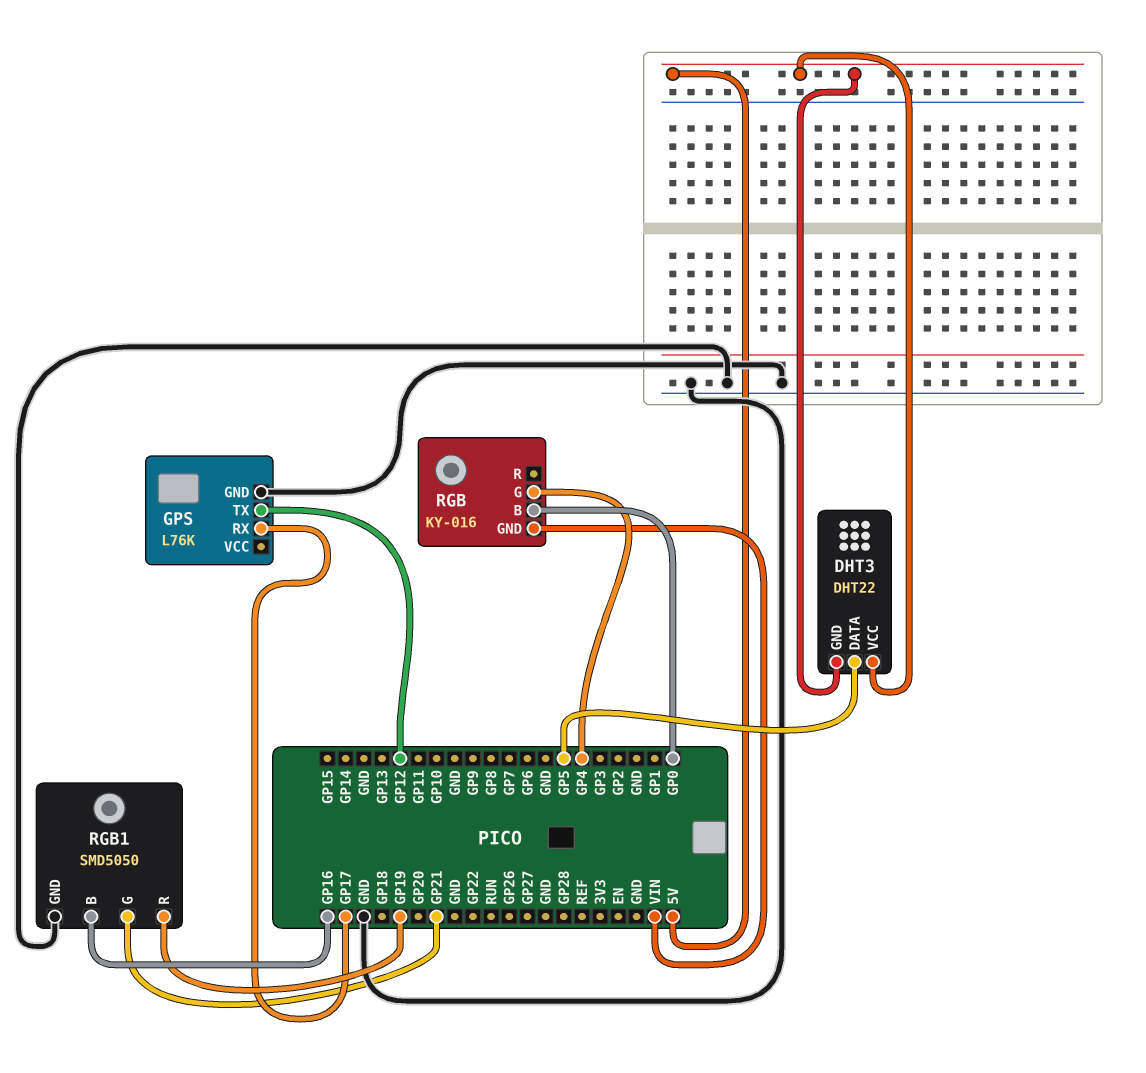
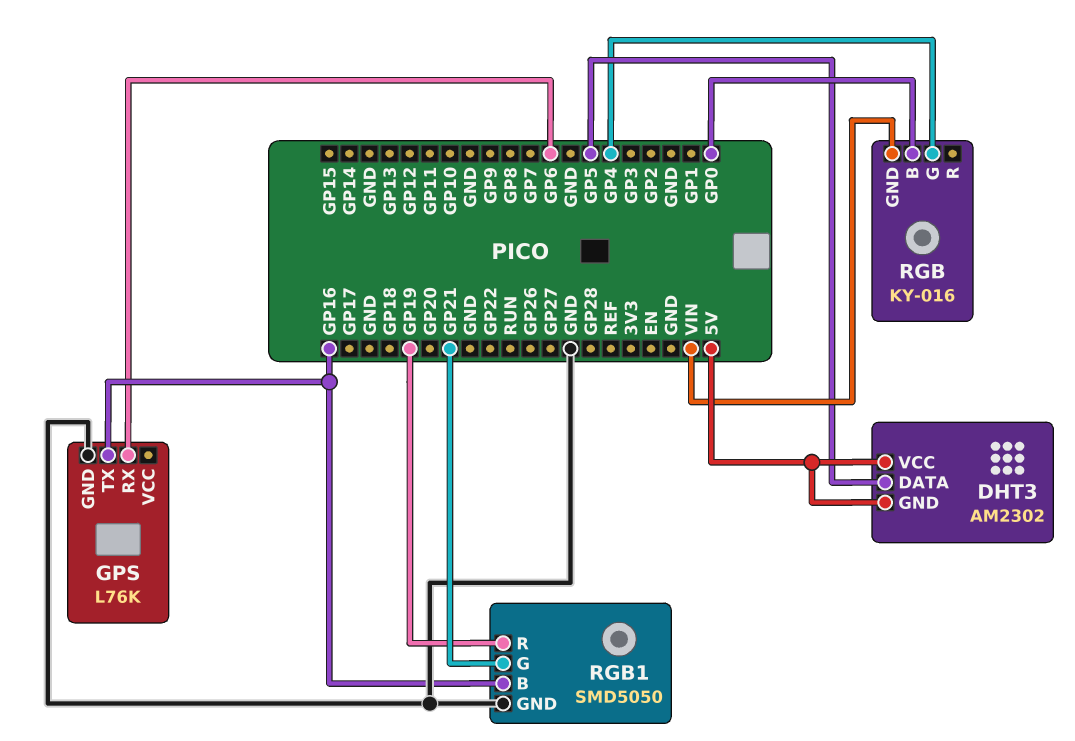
DHT3: DHT22 -> AM2302
GPS pin RX: GP17 -> GP6
GPS pin TX: GP12 -> GP16

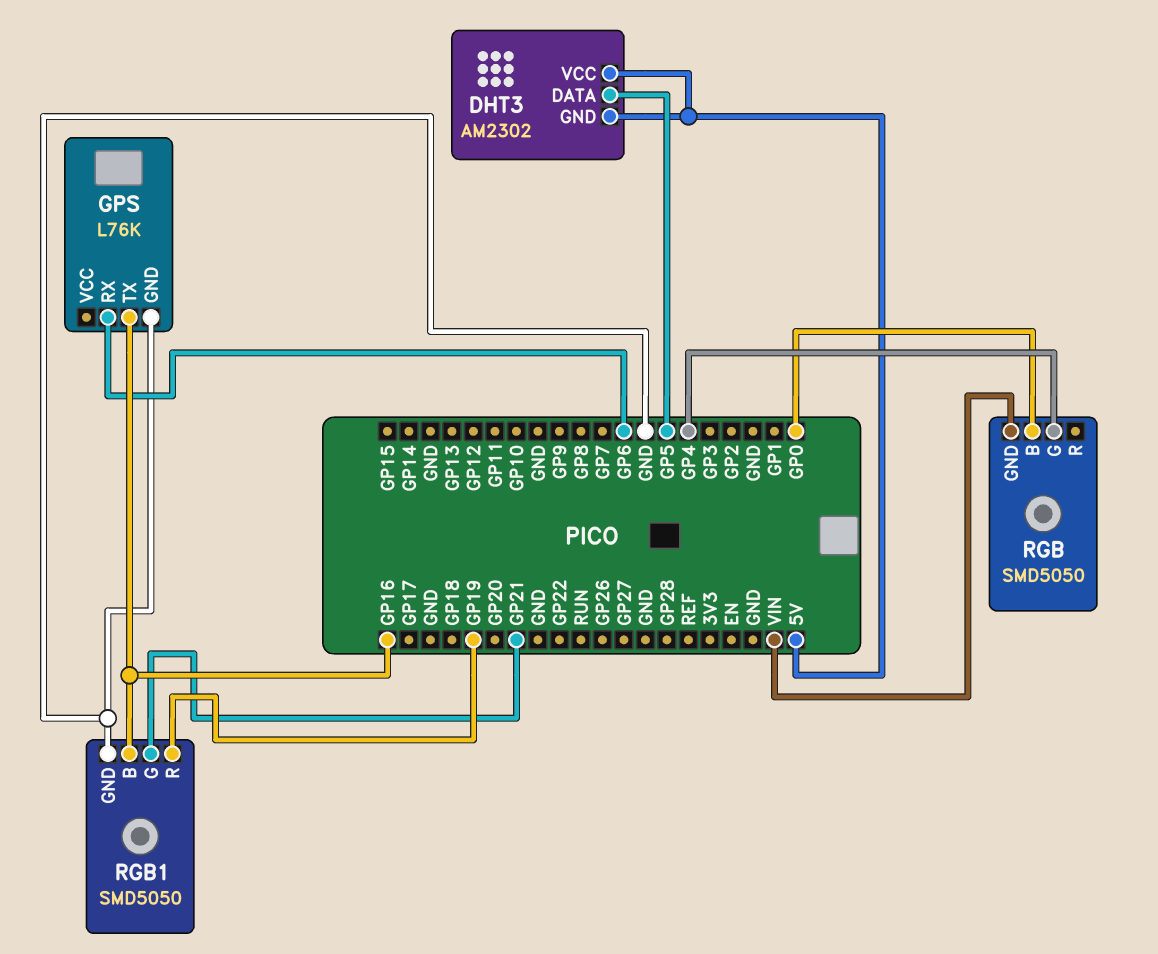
RGB: KY-016 -> SMD5050

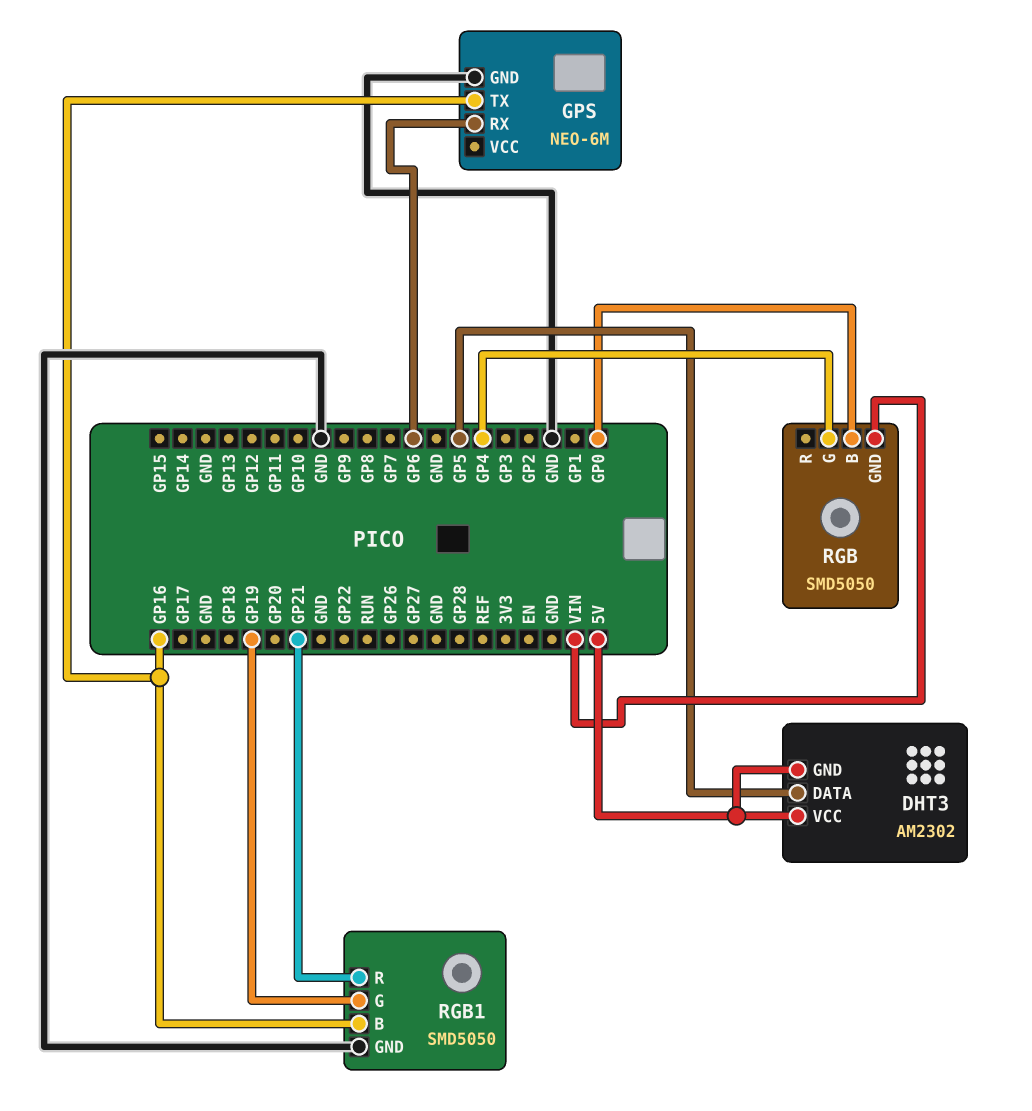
GPS: L76K -> NEO-6M
RGB1 pin G: GP21 -> GP19
RGB1 pin R: GP19 -> GP21

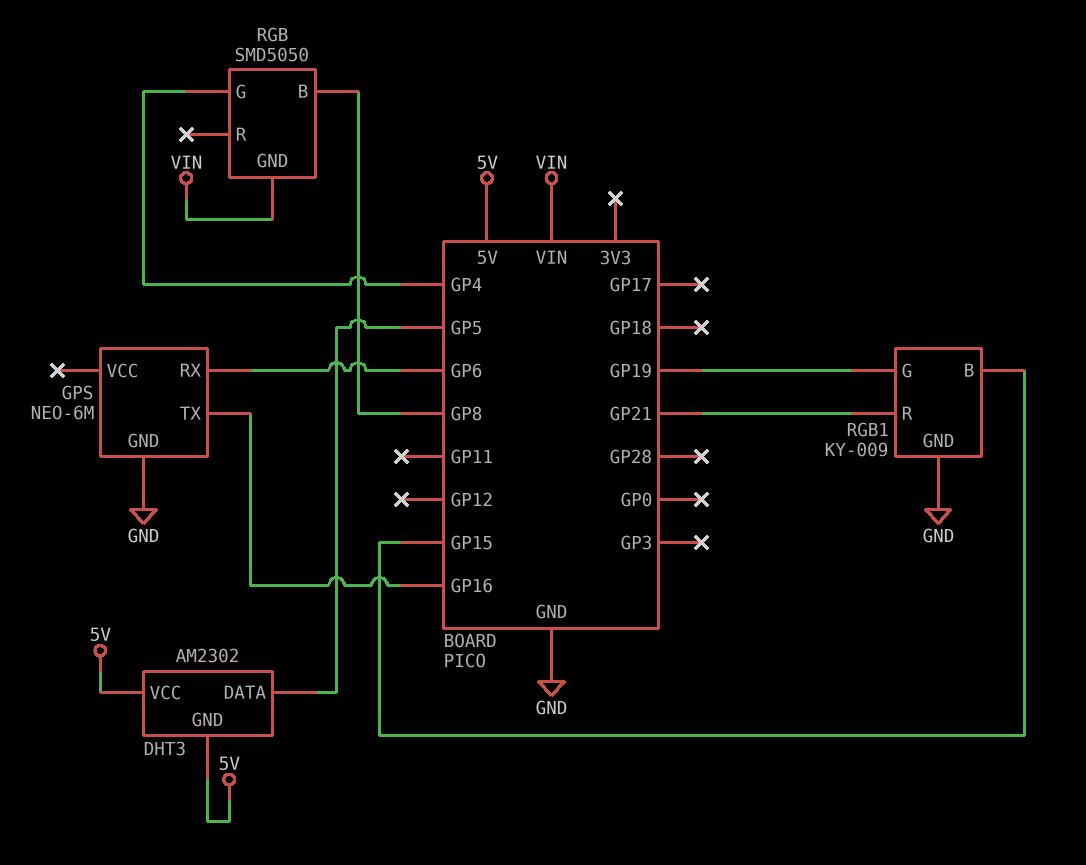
RGB pin B: GP0 -> GP8
RGB1: SMD5050 -> KY-009
RGB1 pin B: GP16 -> GP15

